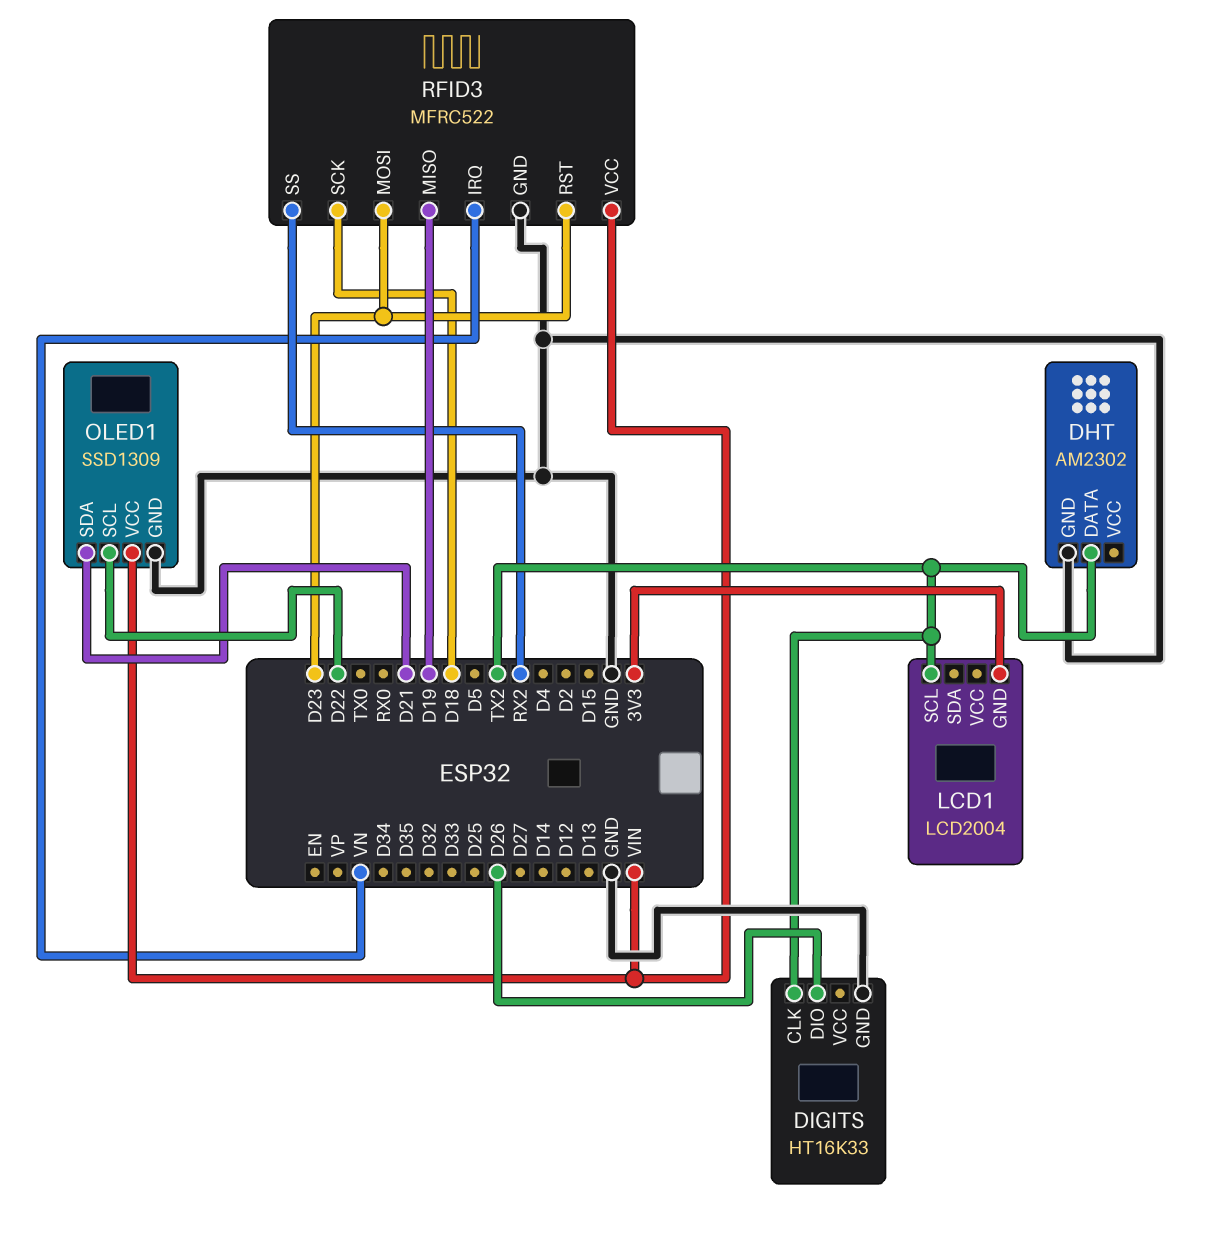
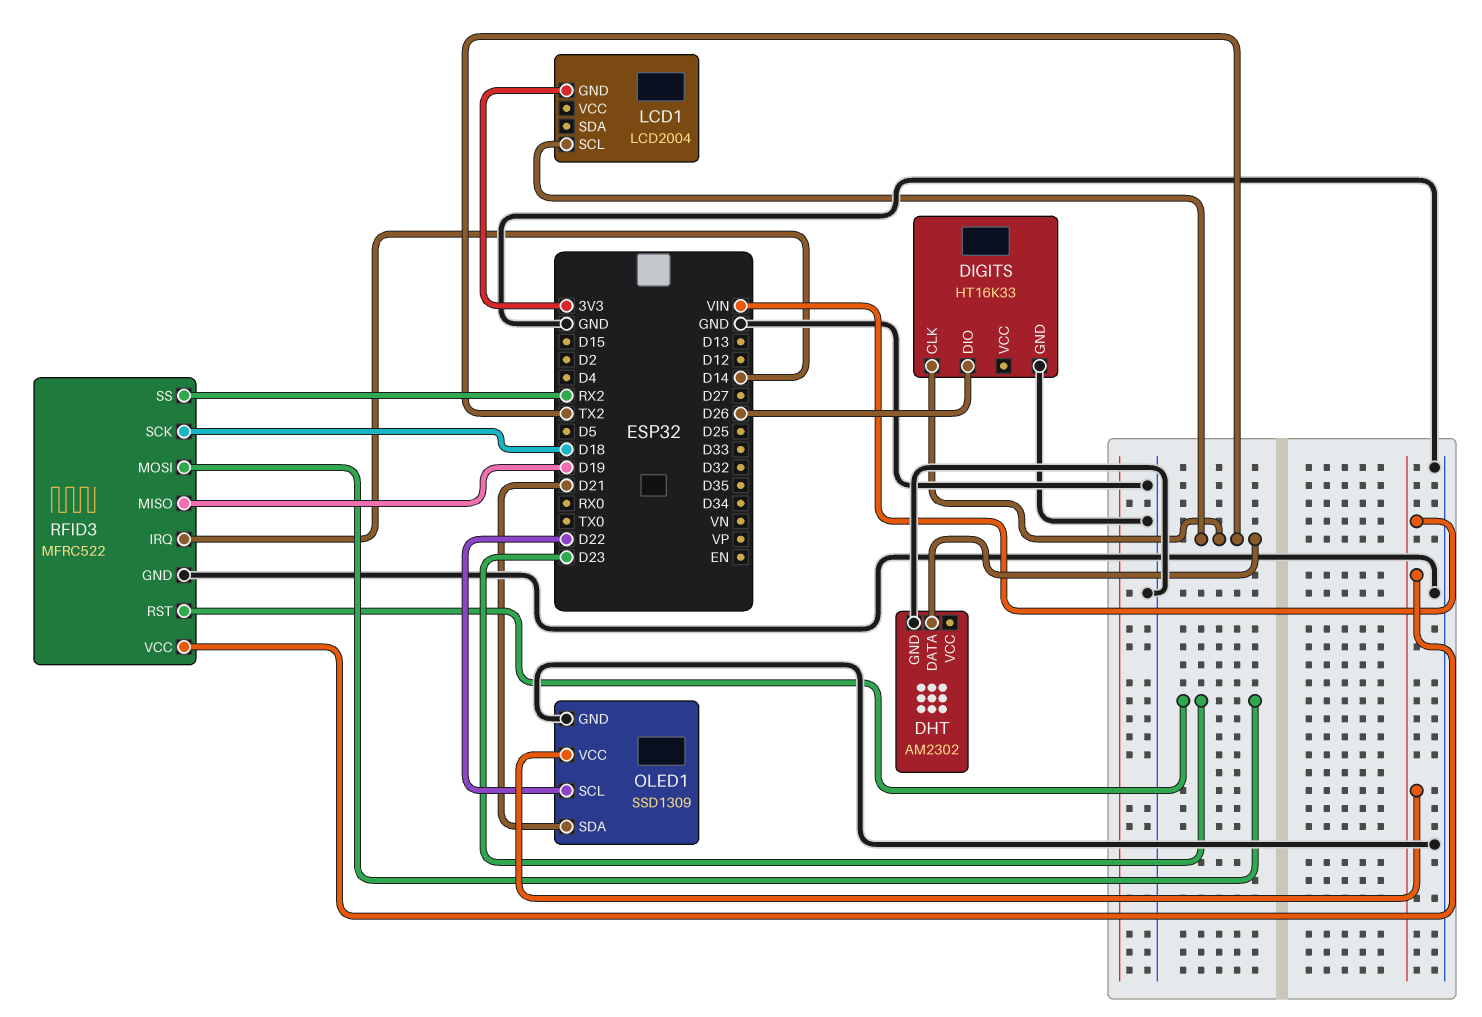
RFID3 pin IRQ: VN -> D14

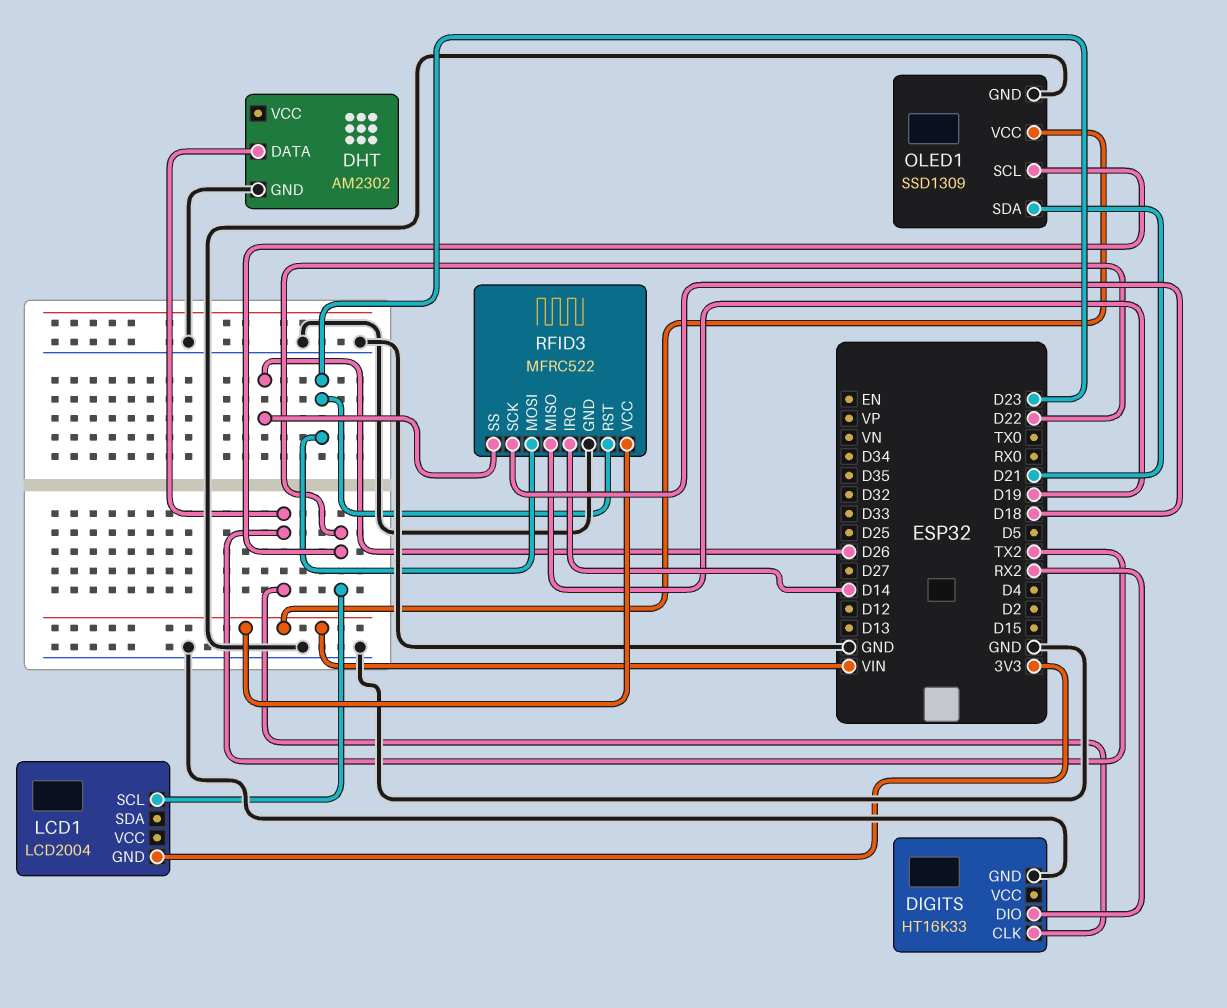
DIGITS pin DIO: D26 -> RX2
LCD1 pin SCL: TX2 -> D22
RFID3 pin SS: RX2 -> D26

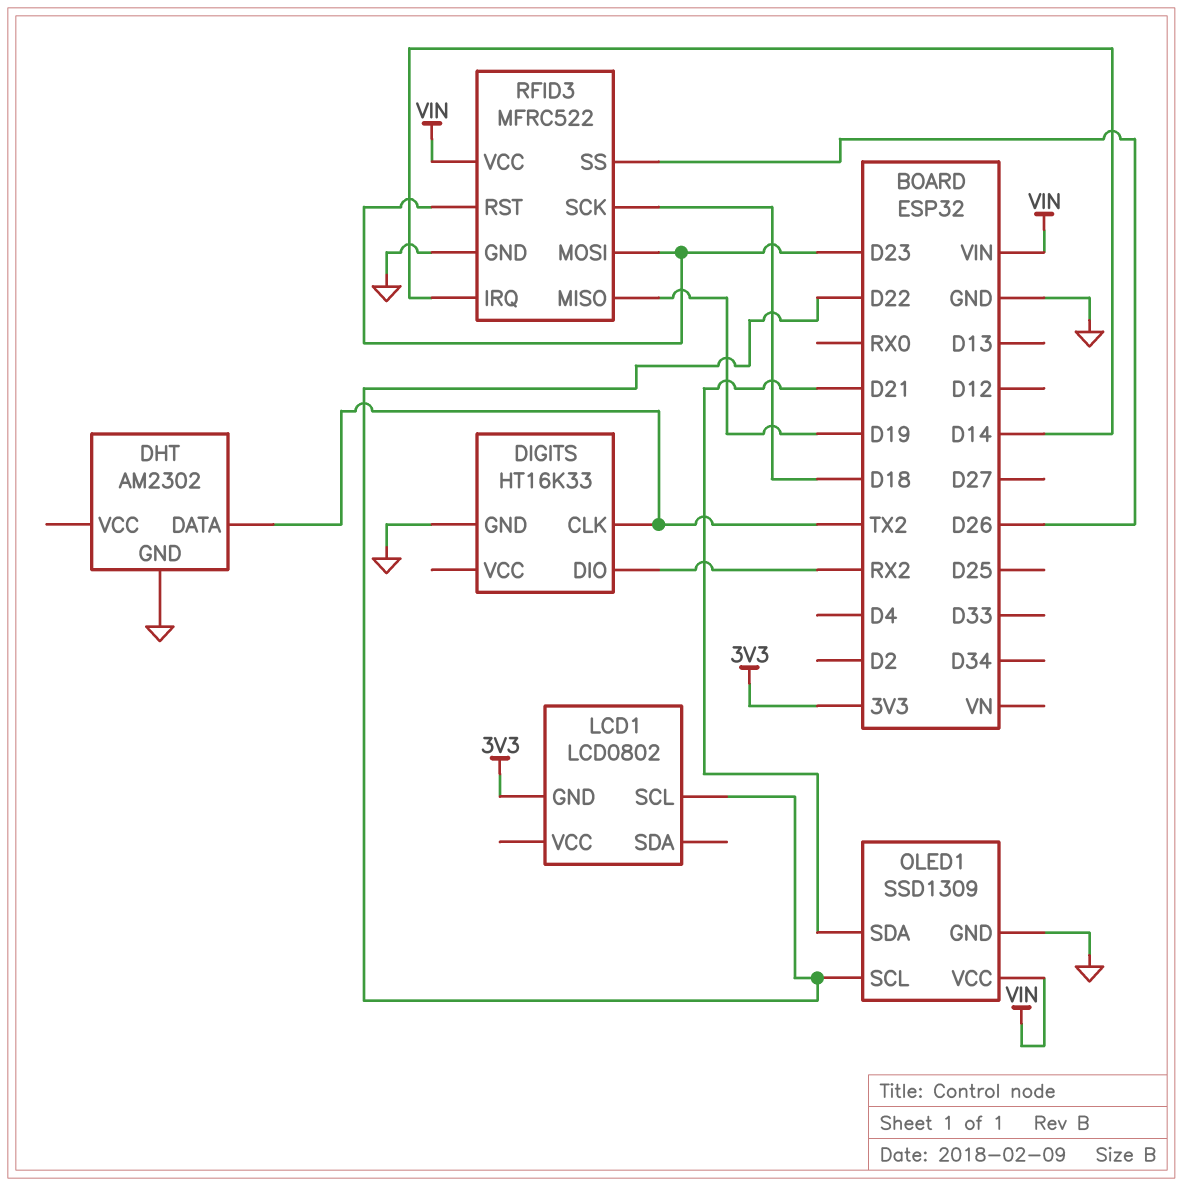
LCD1: LCD2004 -> LCD0802

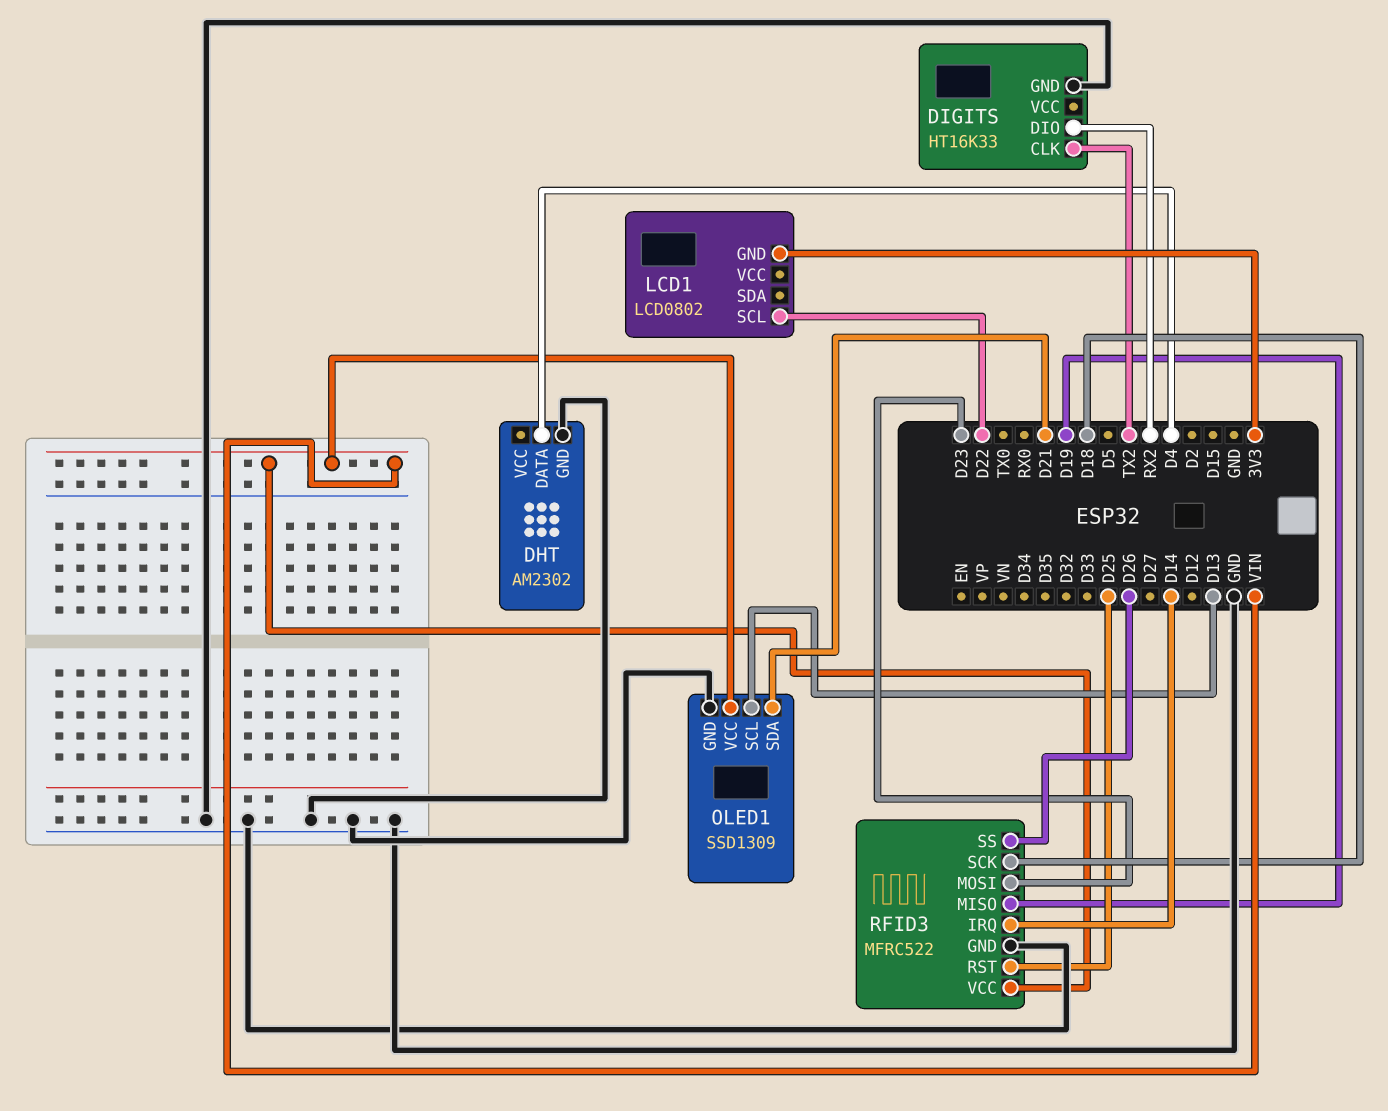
DHT pin DATA: TX2 -> D4
OLED1 pin SCL: D22 -> D13
RFID3 pin RST: D23 -> D25

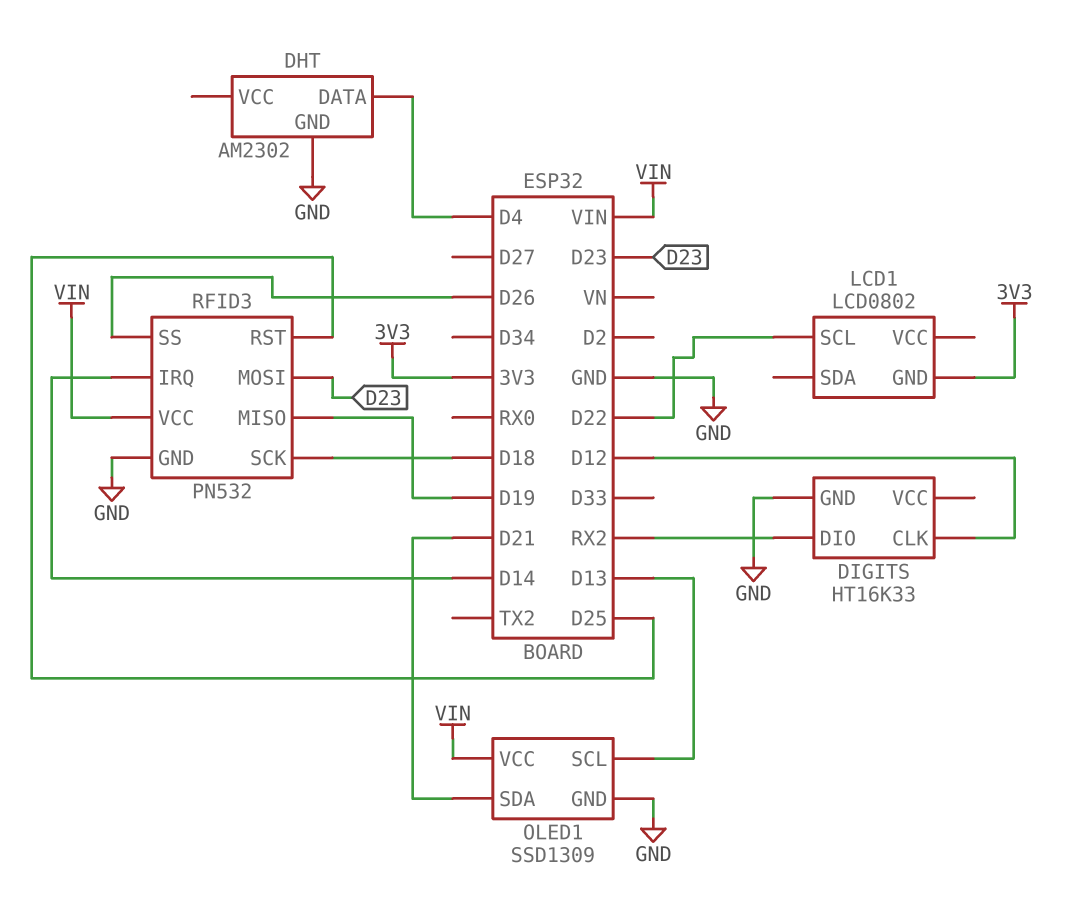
DIGITS pin CLK: TX2 -> D12
RFID3: MFRC522 -> PN532

